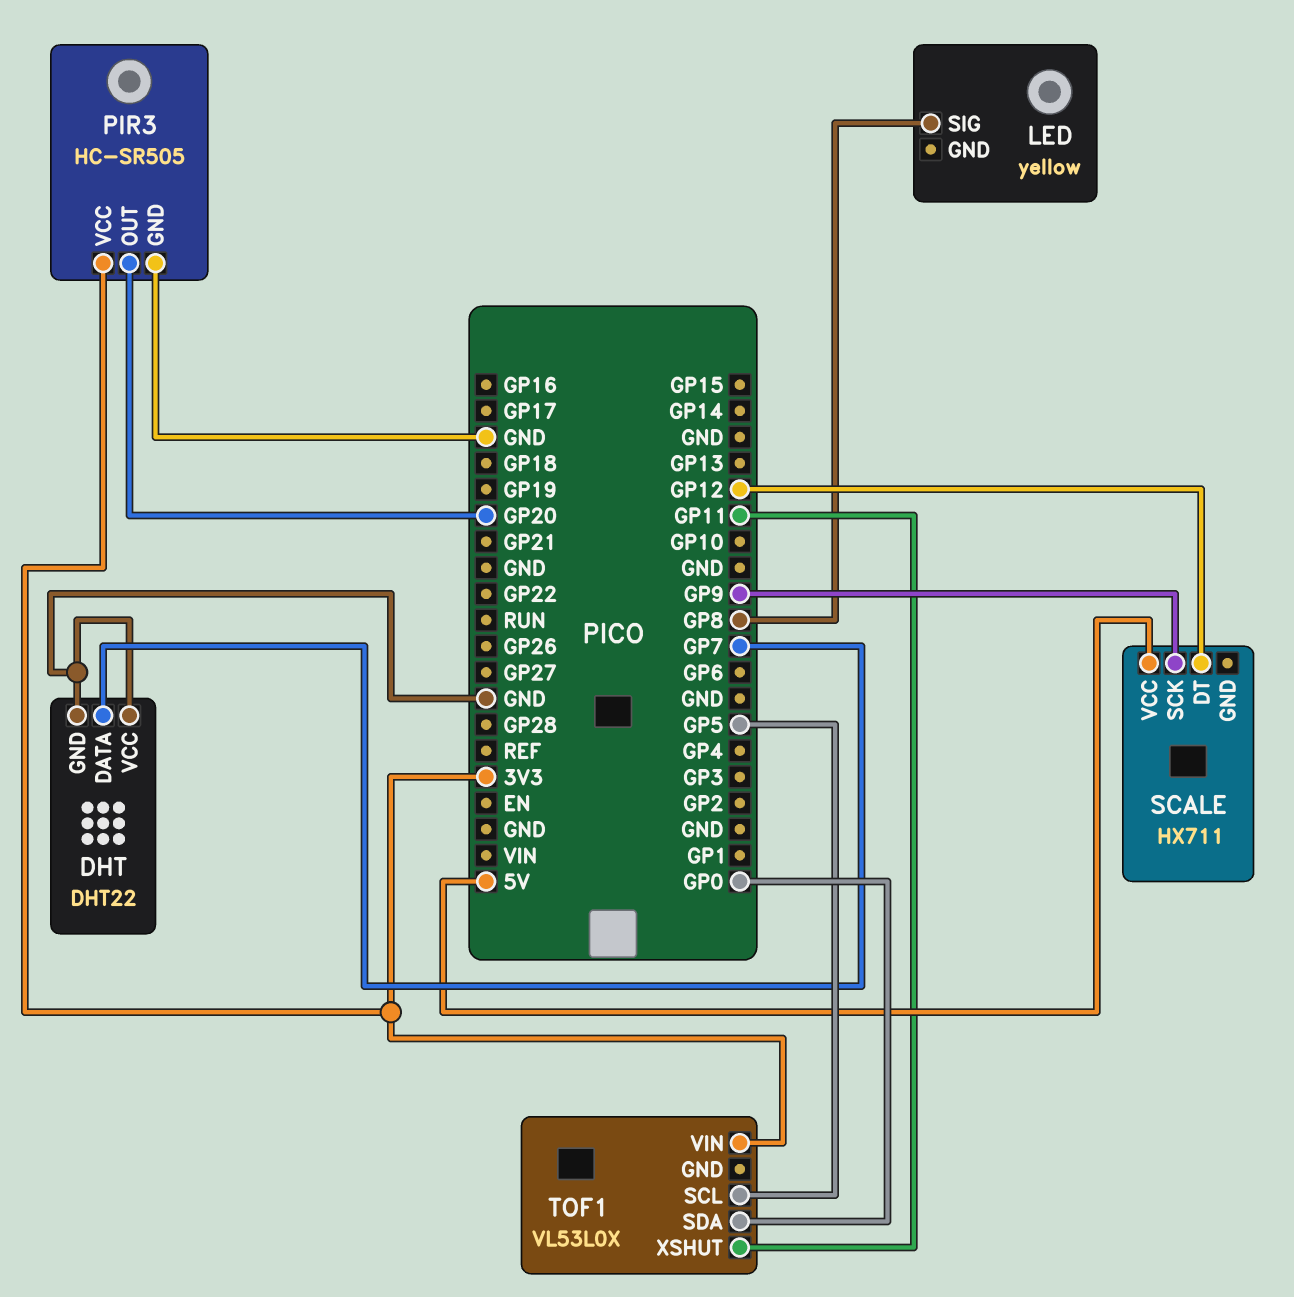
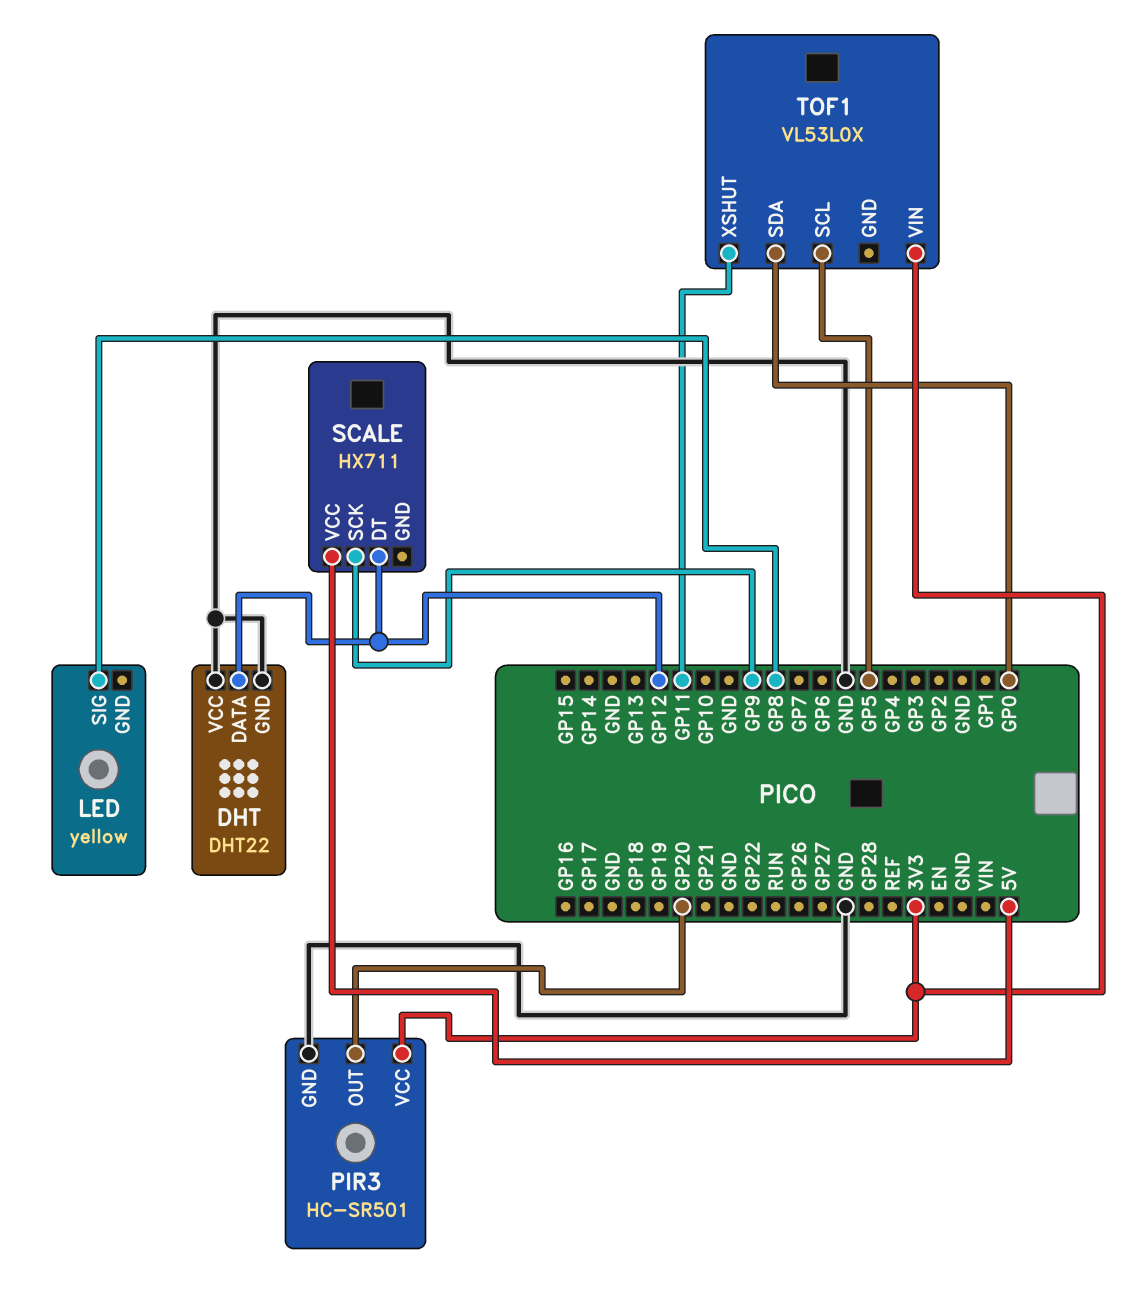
DHT pin DATA: GP7 -> GP12
PIR3: HC-SR505 -> HC-SR501

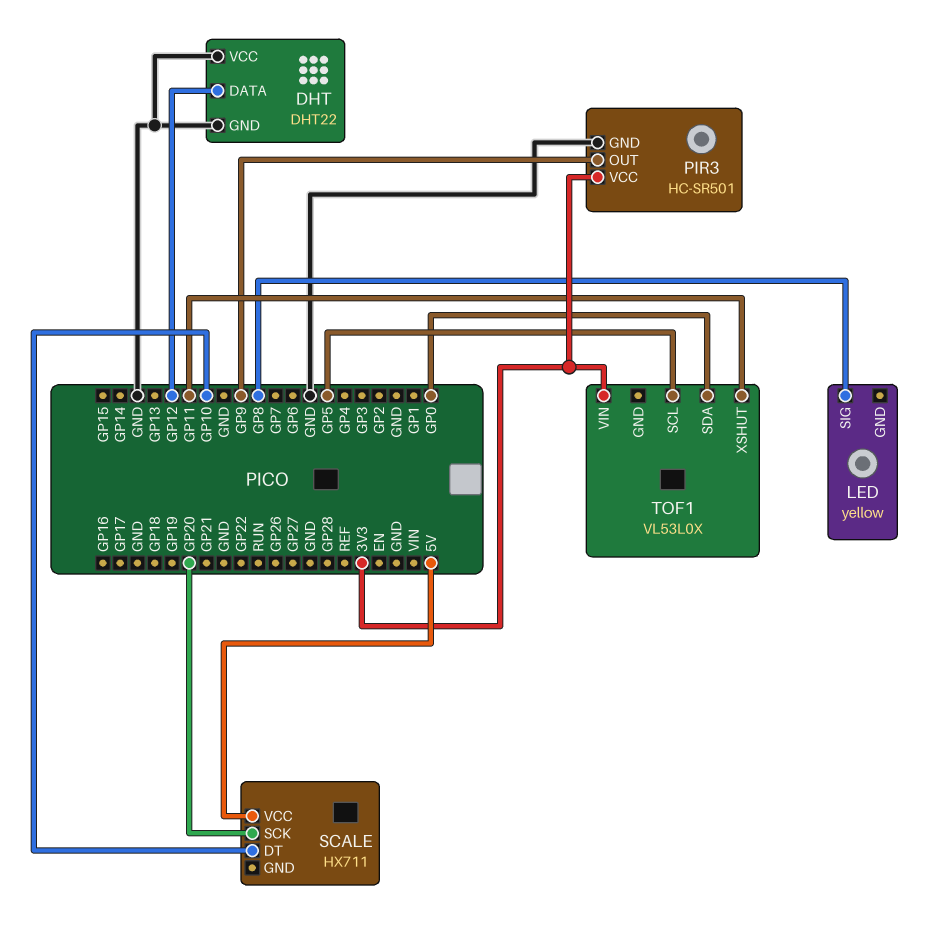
PIR3 pin OUT: GP20 -> GP9
SCALE pin DT: GP12 -> GP10
SCALE pin SCK: GP9 -> GP20

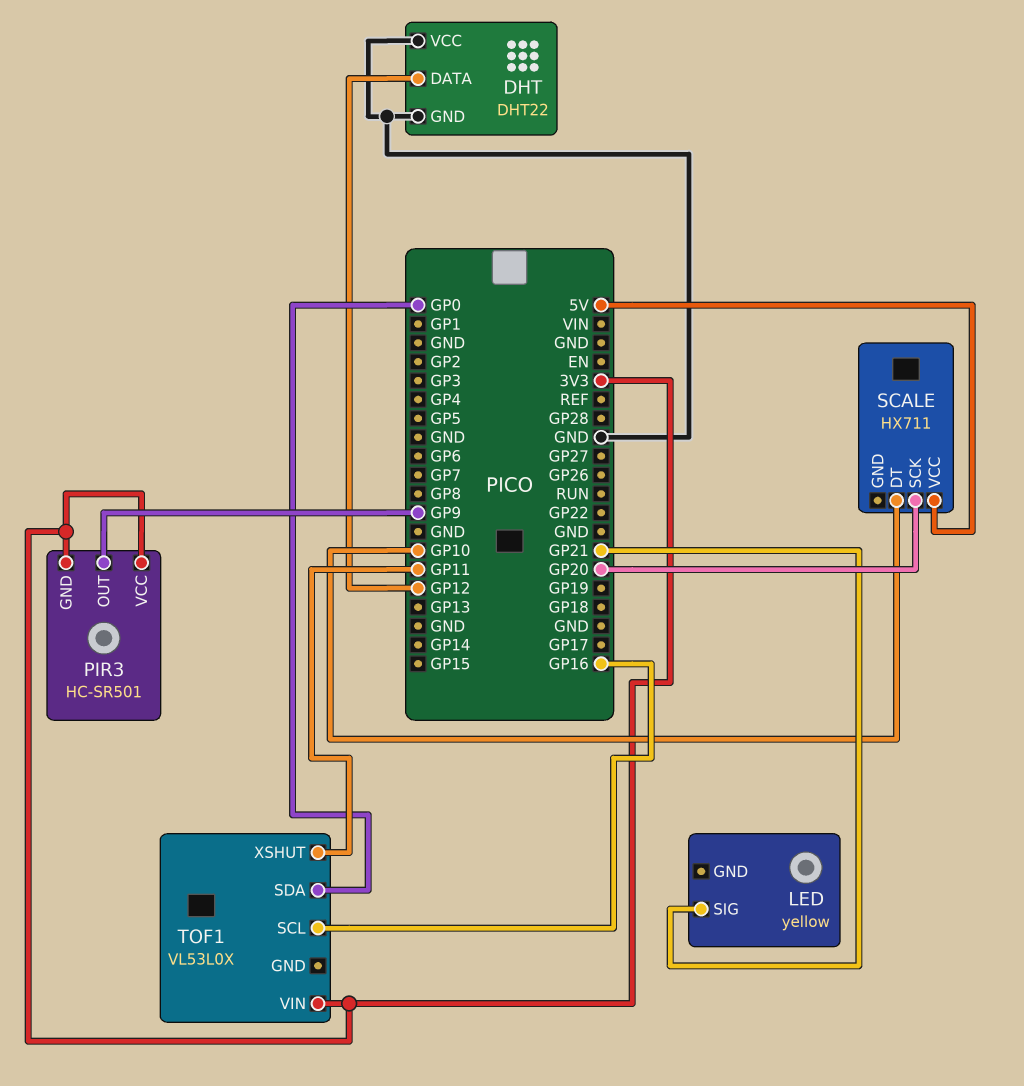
LED pin SIG: GP8 -> GP21
PIR3 pin GND: GND -> 3V3
TOF1 pin SCL: GP5 -> GP16

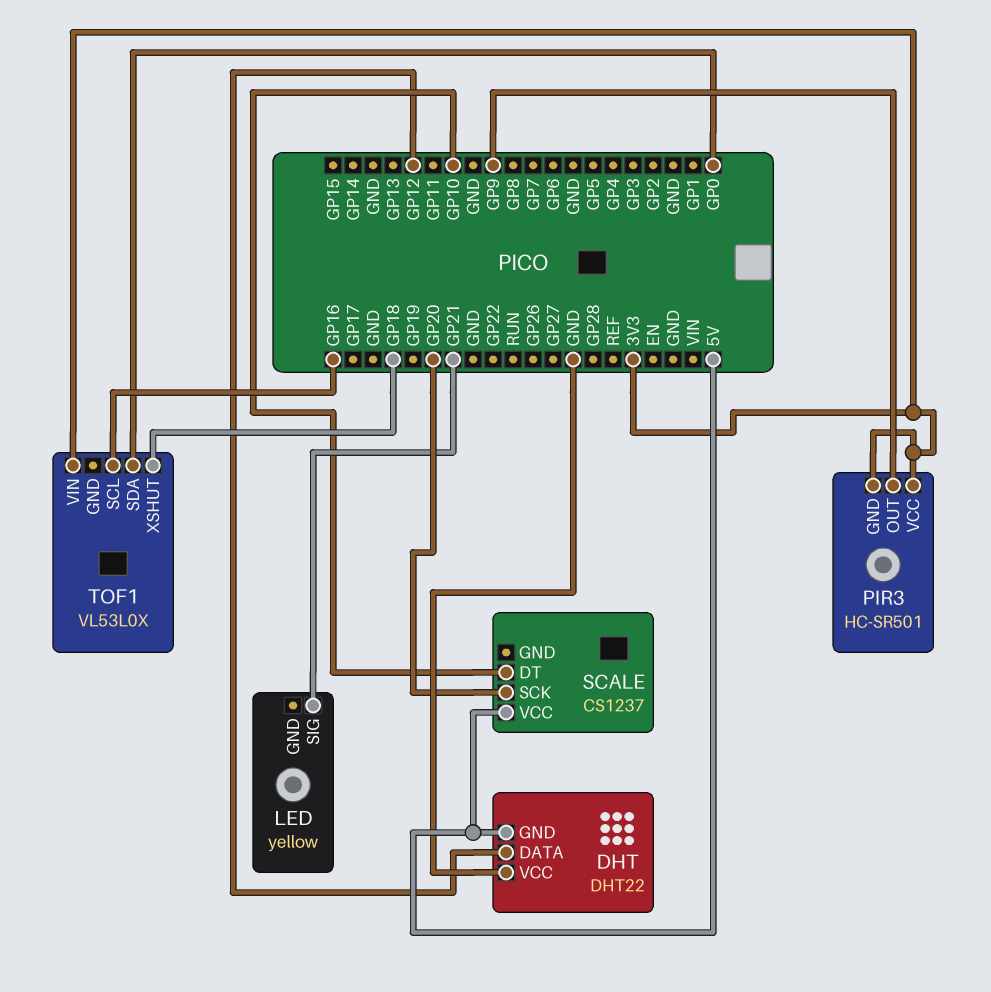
DHT pin GND: GND -> 5V
SCALE: HX711 -> CS1237
TOF1 pin XSHUT: GP11 -> GP18

